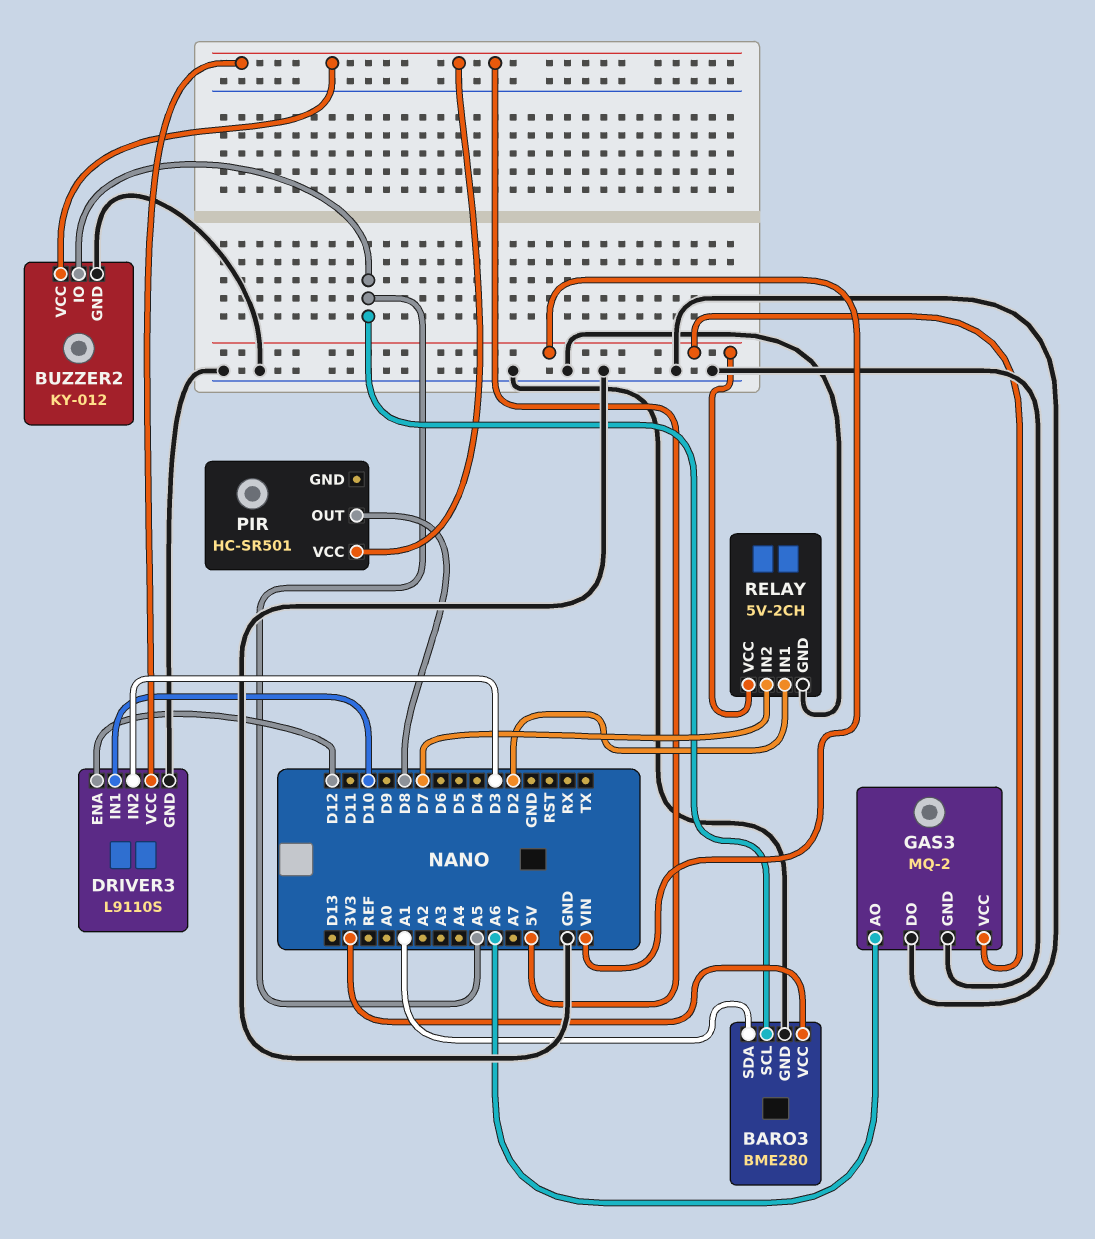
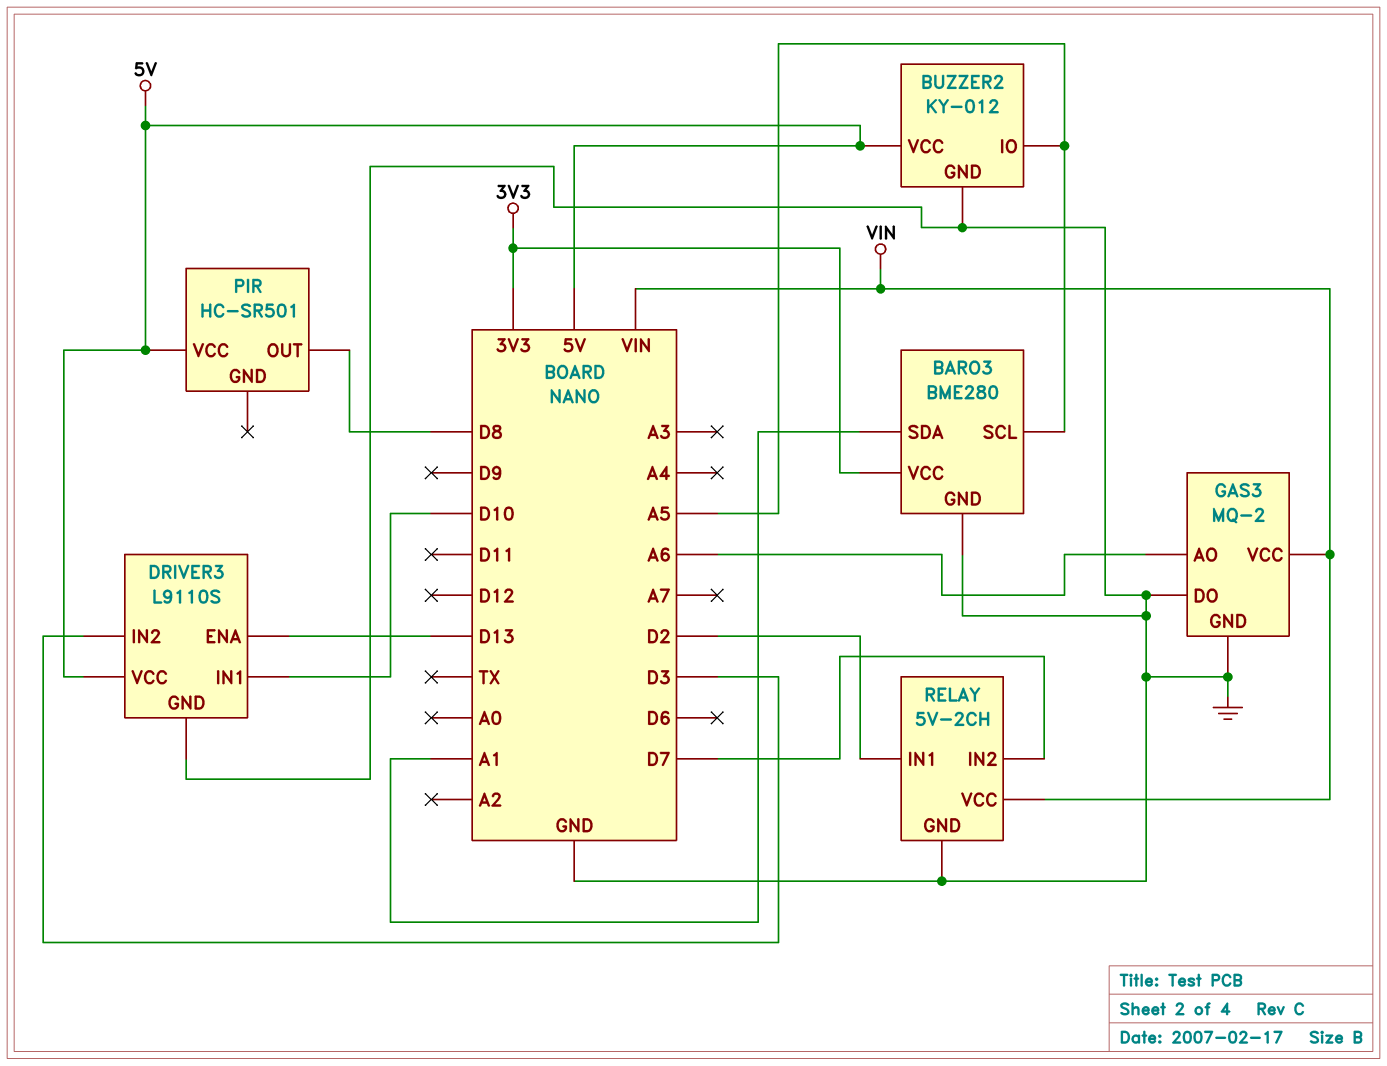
DRIVER3 pin ENA: D12 -> D13

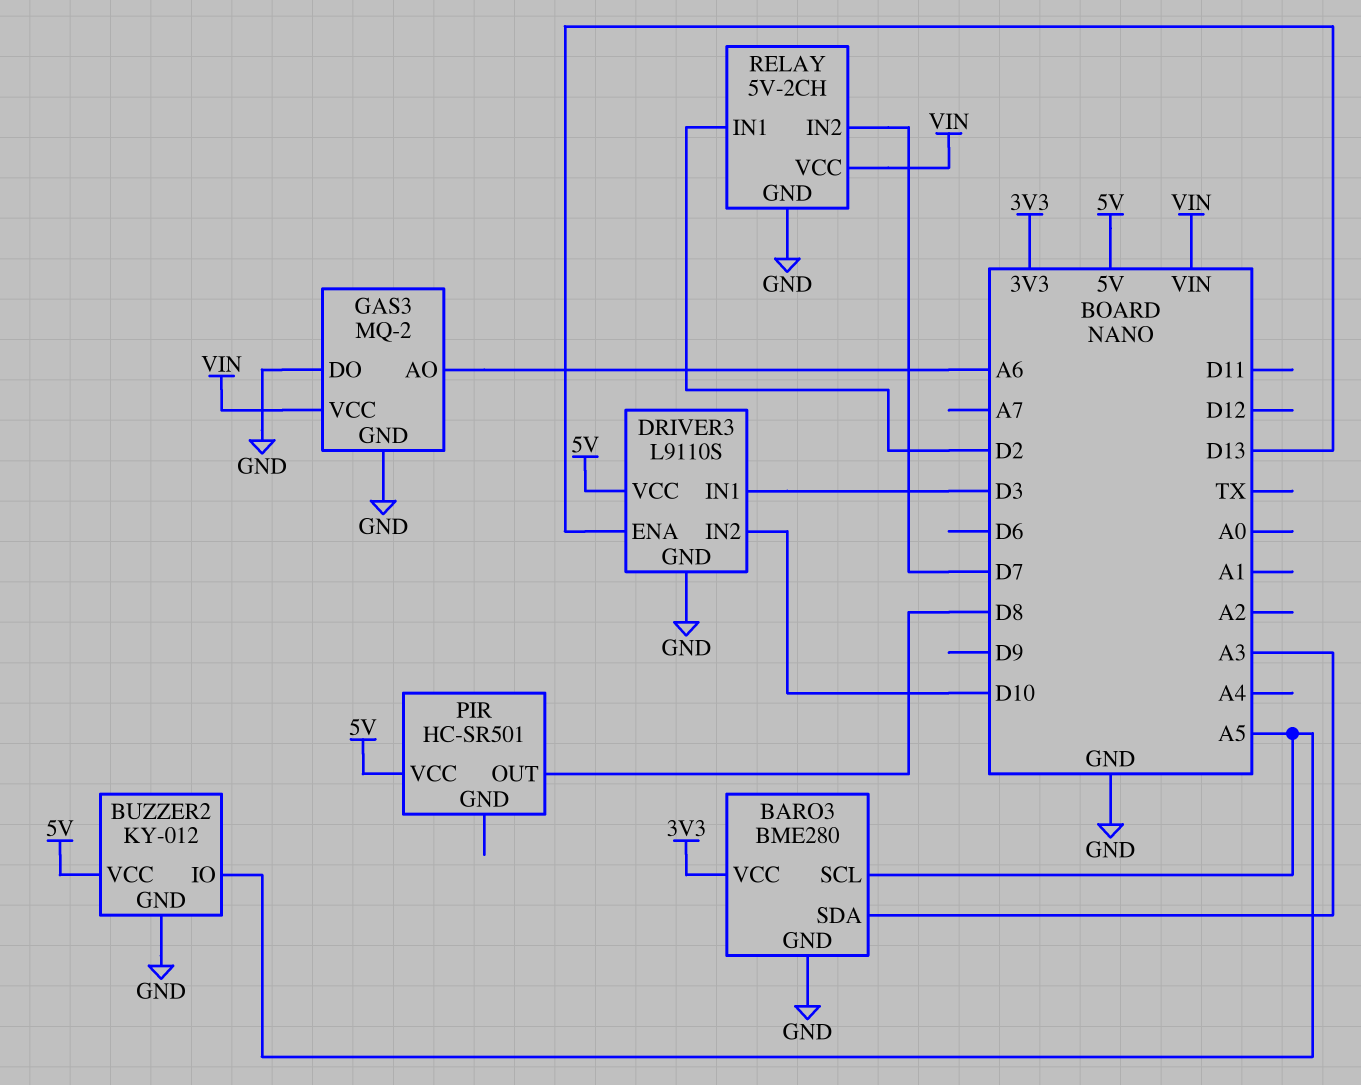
BARO3 pin SDA: A1 -> A3
DRIVER3 pin IN1: D10 -> D3
DRIVER3 pin IN2: D3 -> D10

